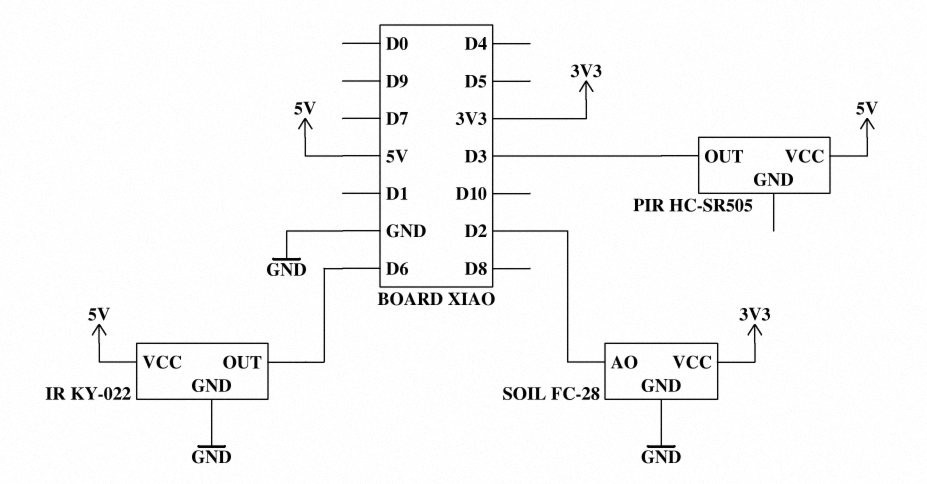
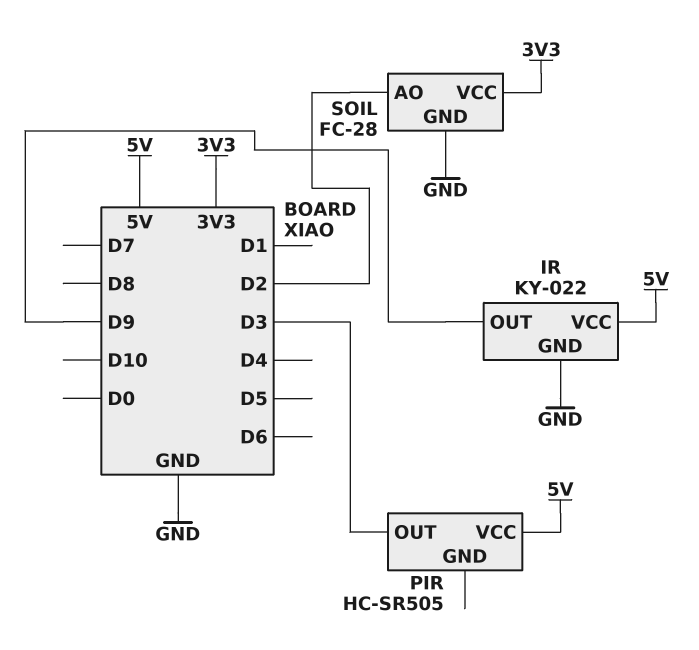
IR pin OUT: D6 -> D9

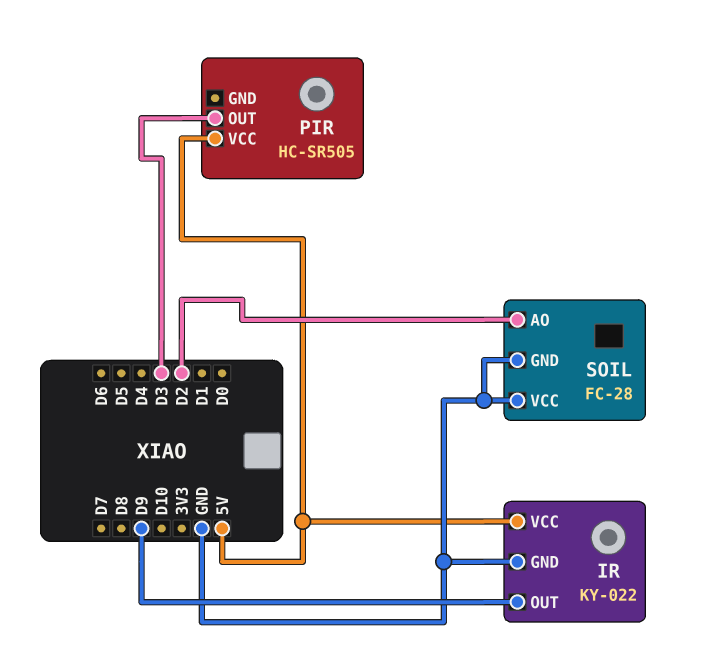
SOIL pin VCC: 3V3 -> GND

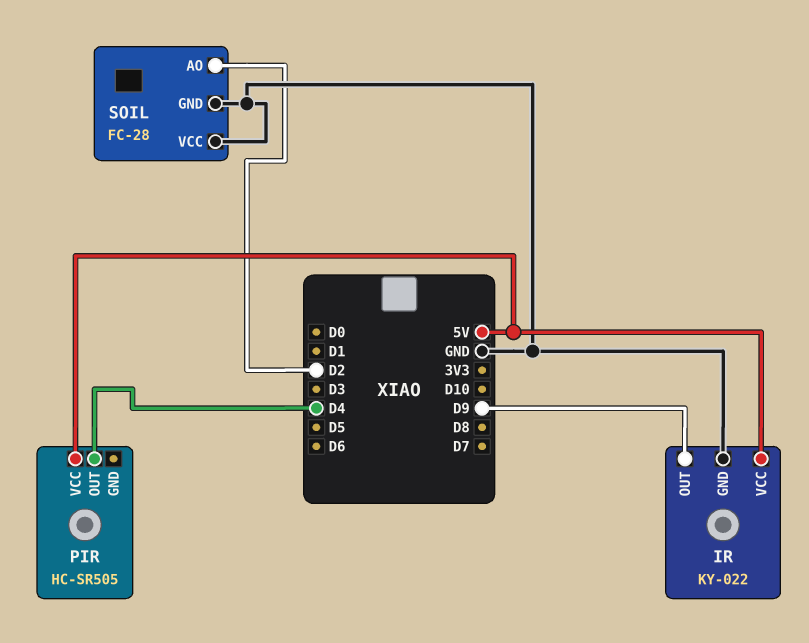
PIR pin OUT: D3 -> D4

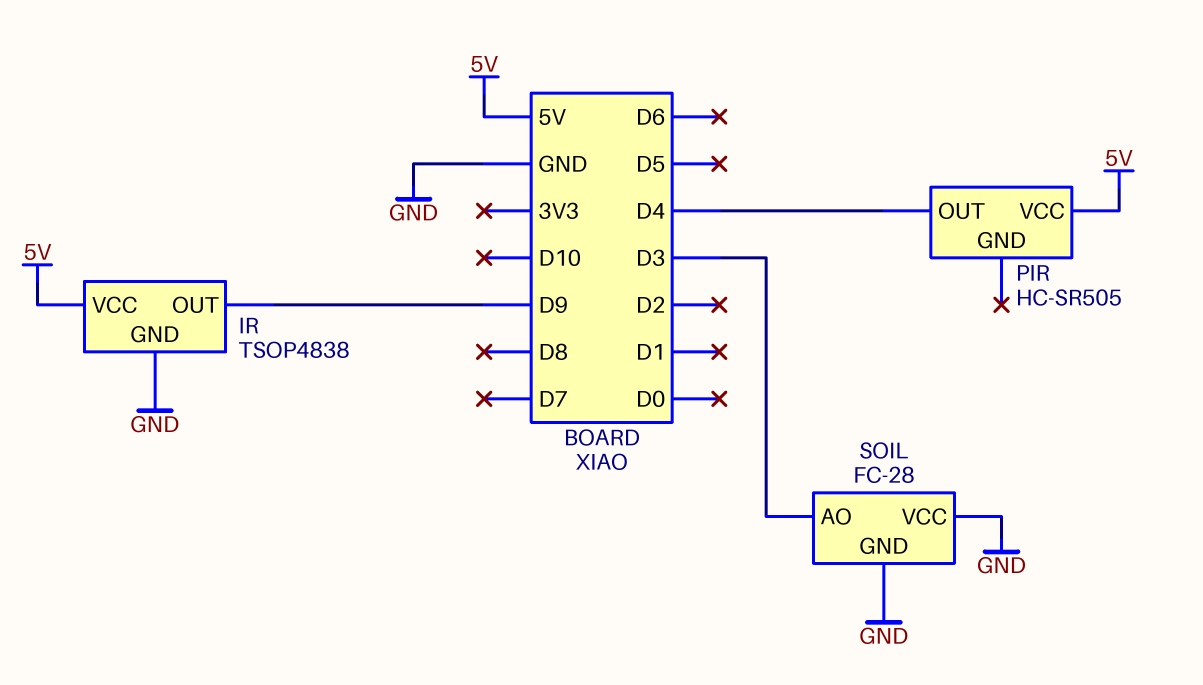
IR: KY-022 -> TSOP4838
SOIL pin AO: D2 -> D3

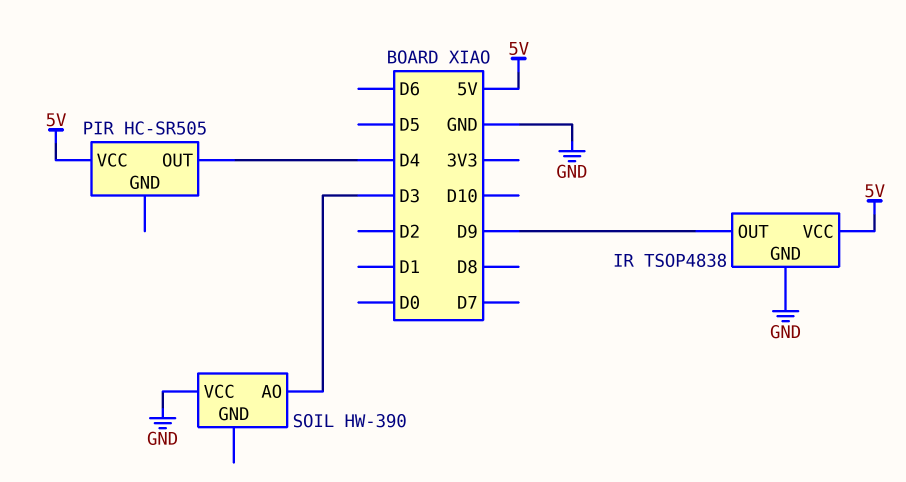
SOIL: FC-28 -> HW-390
SOIL pin GND: GND -> none

